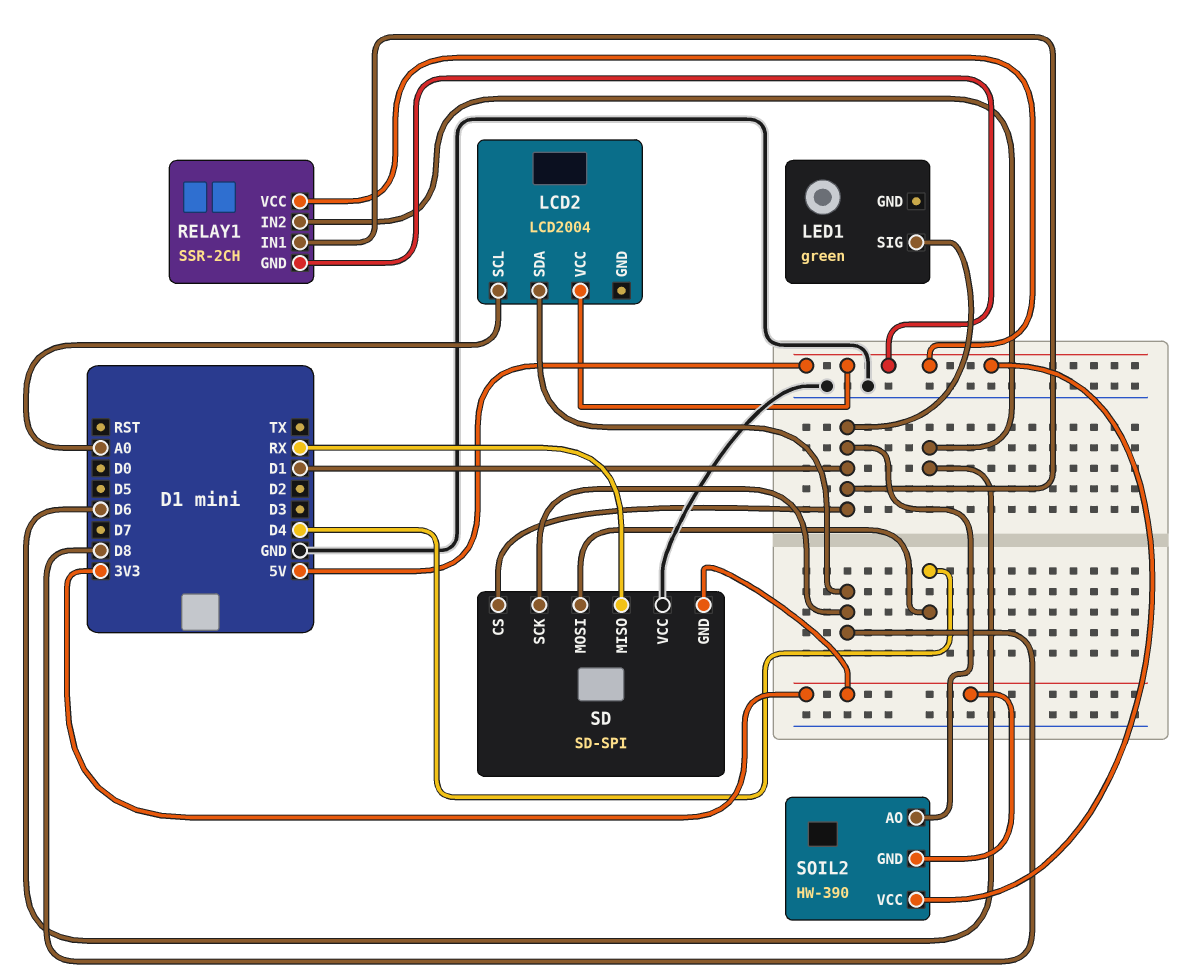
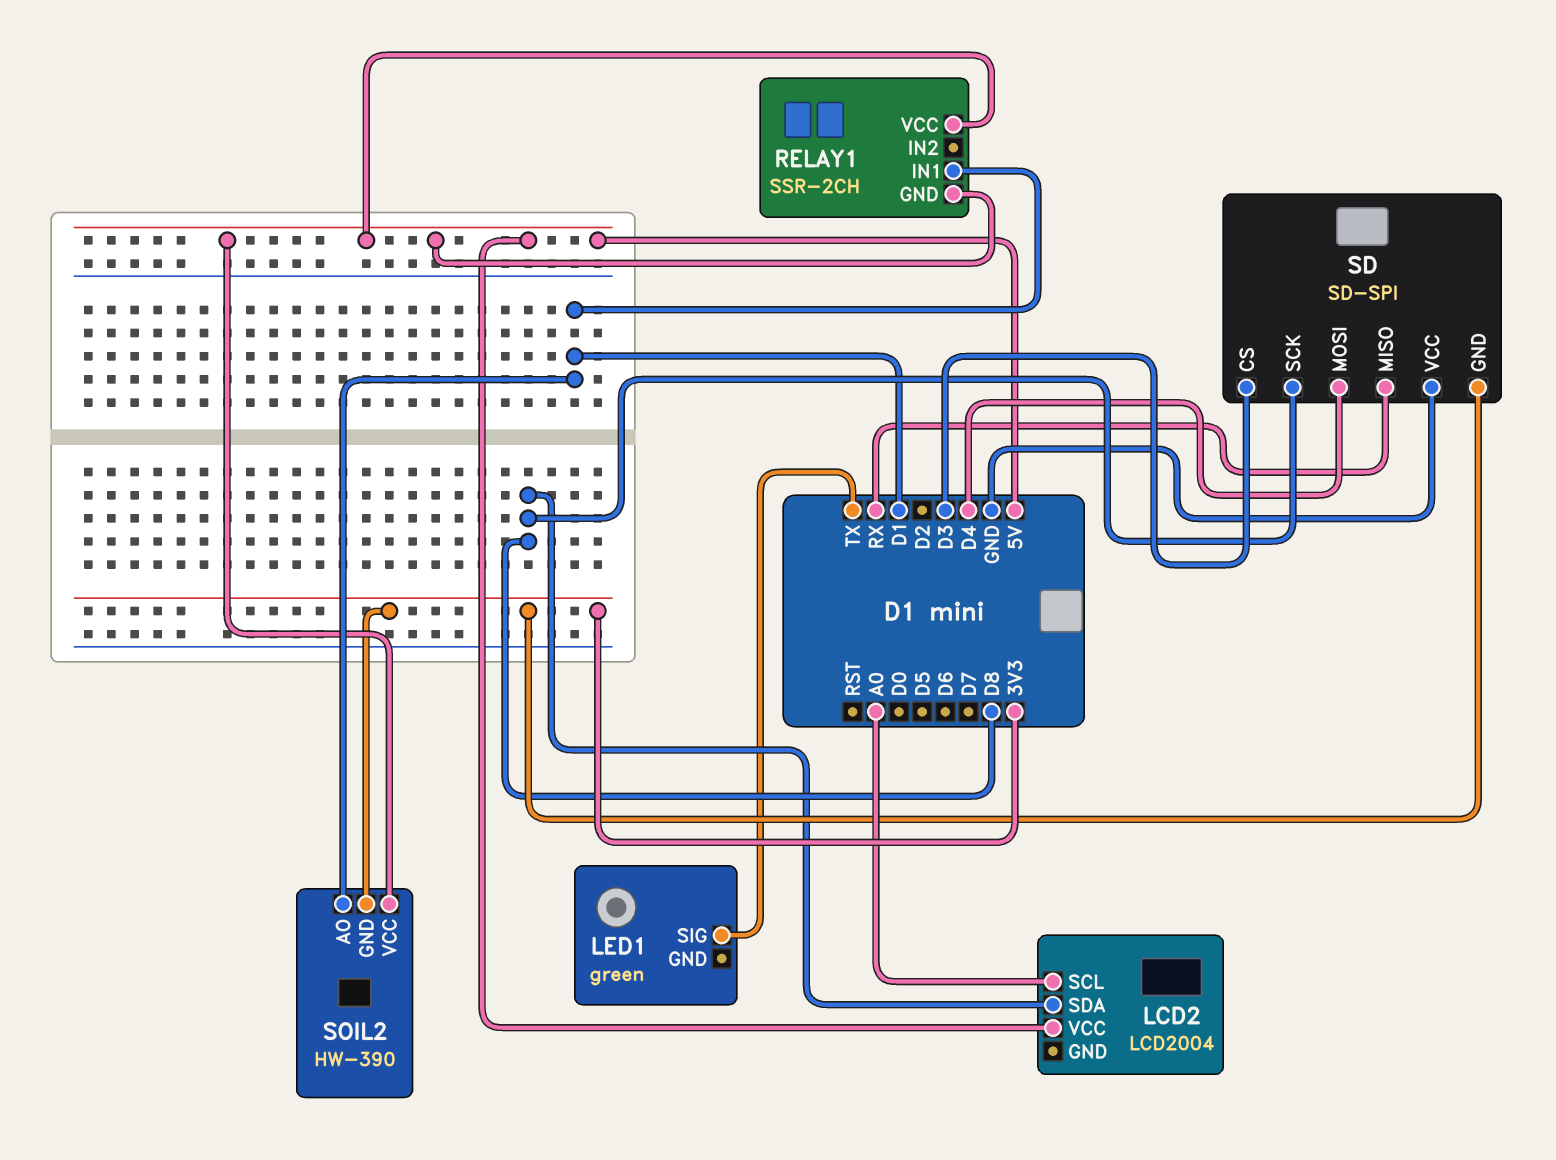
LED1 pin SIG: D1 -> TX
RELAY1 pin IN2: D6 -> none
SD pin CS: D1 -> D3

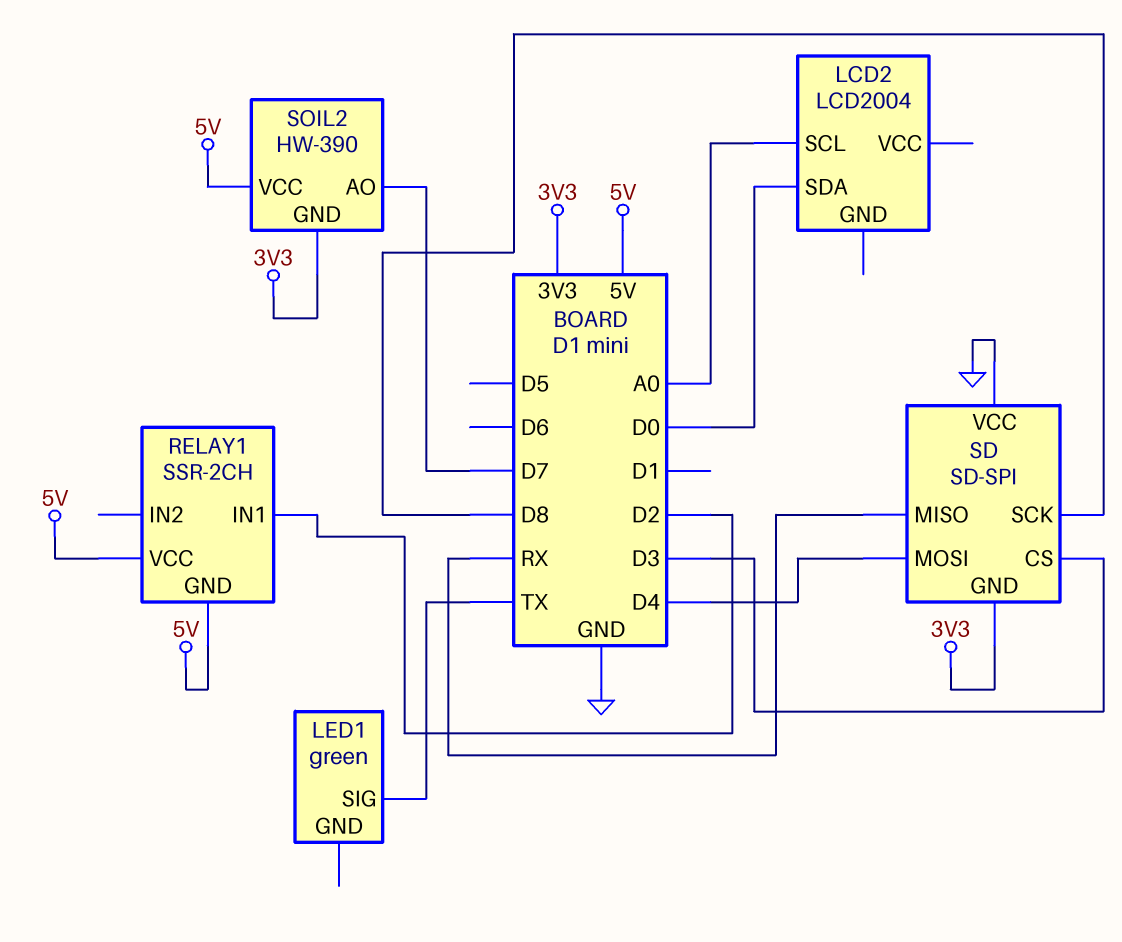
LCD2 pin SDA: D8 -> D0
LCD2 pin VCC: 5V -> none
RELAY1 pin IN1: D1 -> D2
SOIL2 pin AO: D1 -> D7

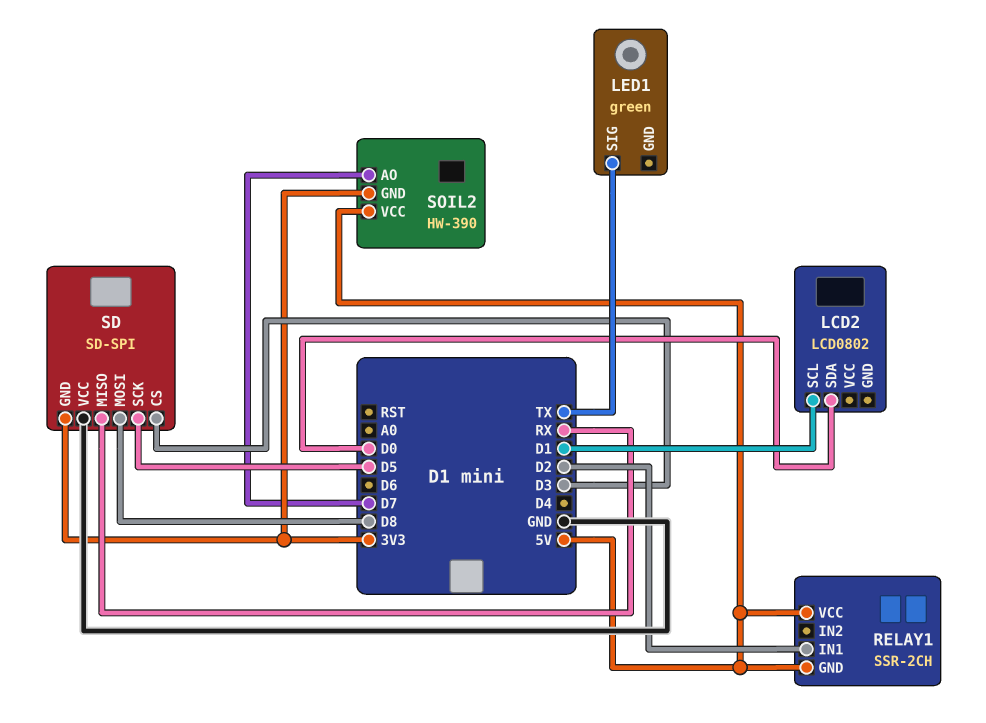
LCD2: LCD2004 -> LCD0802
LCD2 pin SCL: A0 -> D1
SD pin MOSI: D4 -> D8
SD pin SCK: D8 -> D5

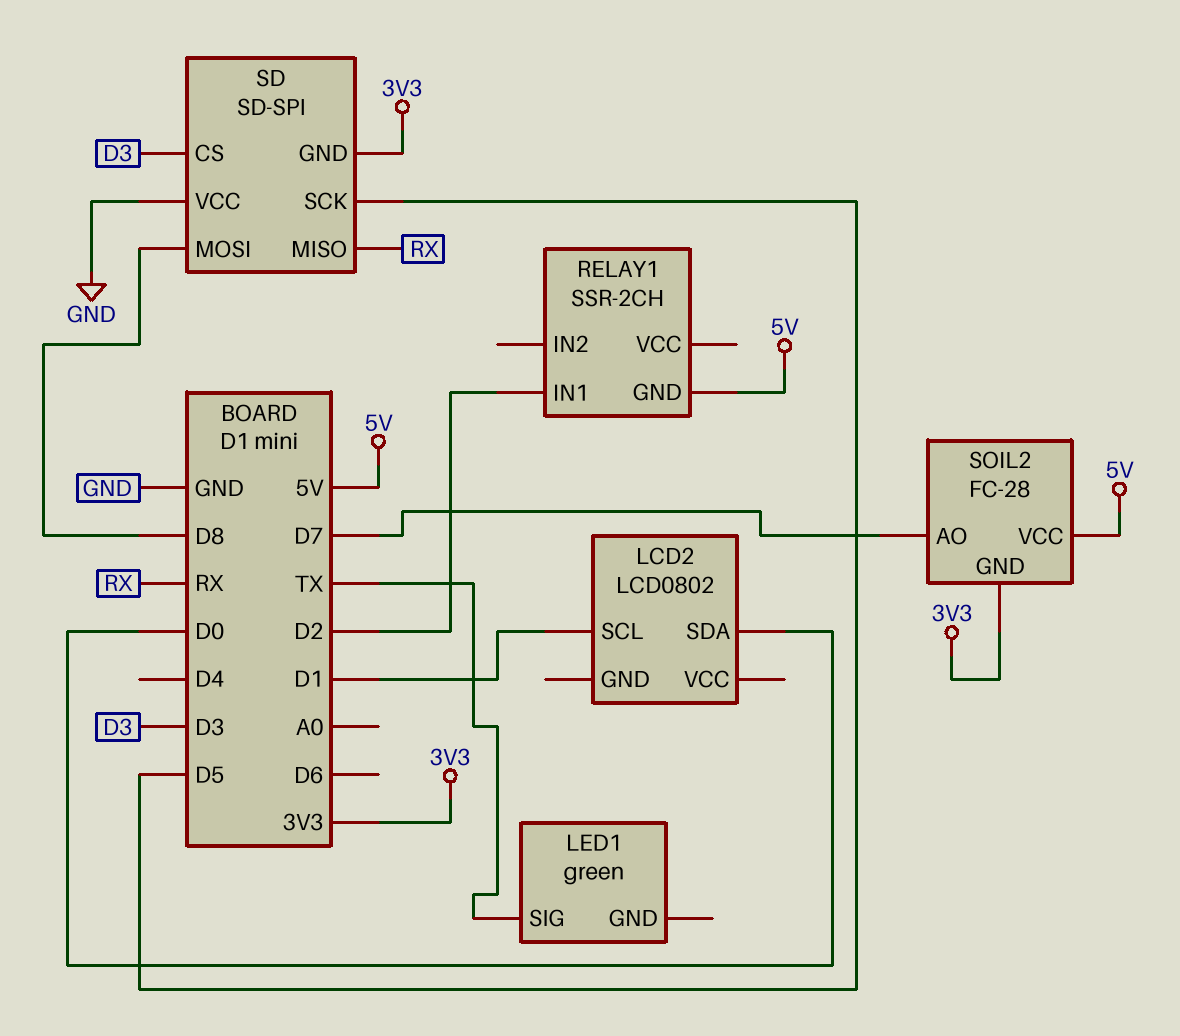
RELAY1 pin VCC: 5V -> none
SOIL2: HW-390 -> FC-28

